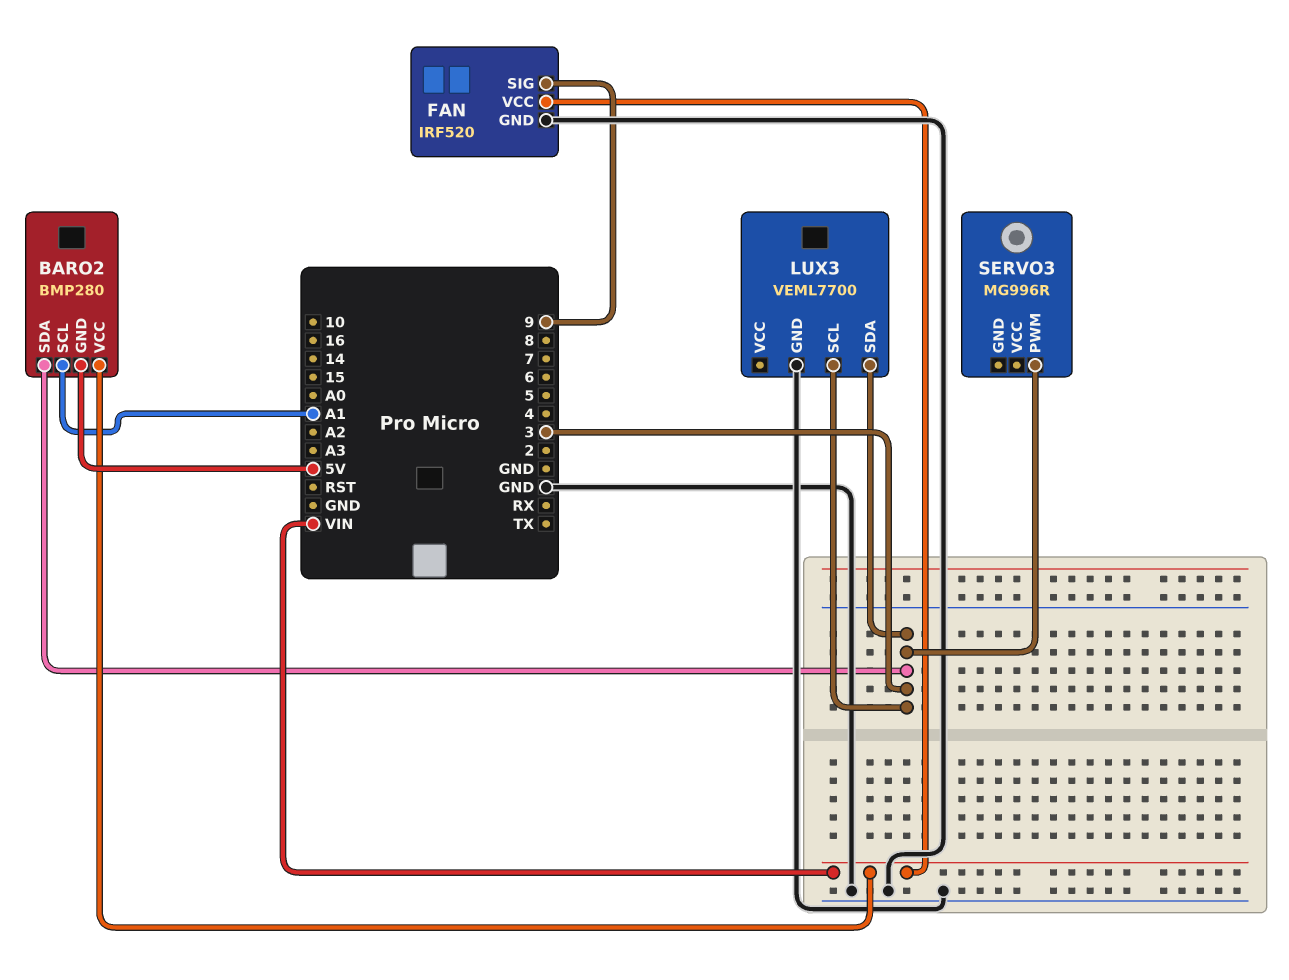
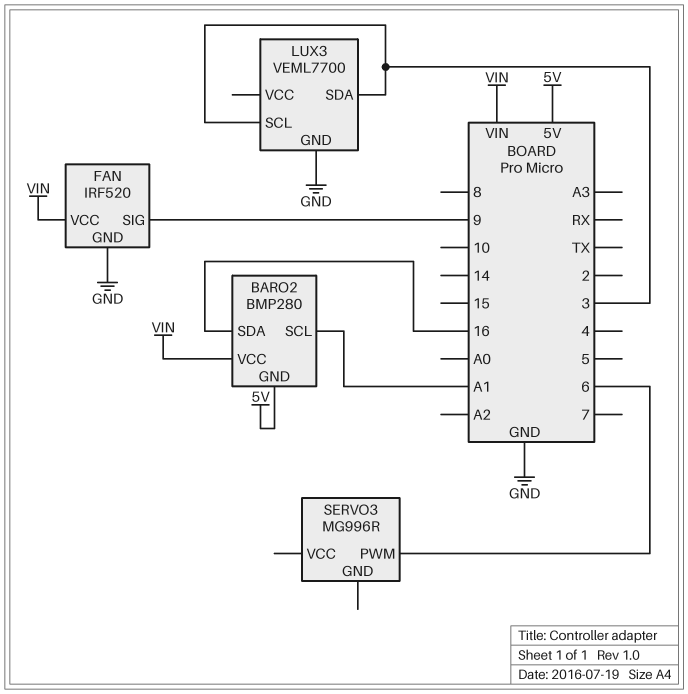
BARO2 pin SDA: 3 -> 16
SERVO3 pin PWM: 3 -> 6

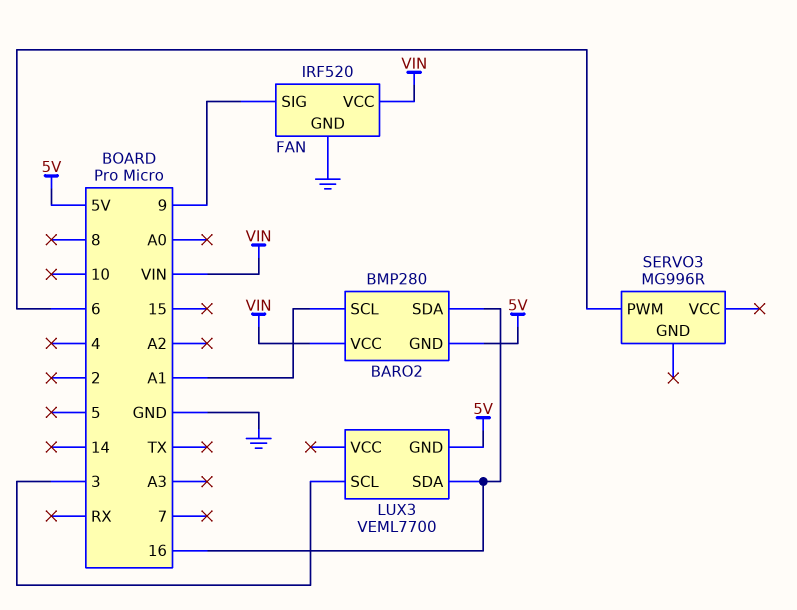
LUX3 pin GND: GND -> 5V
LUX3 pin SDA: 3 -> 16

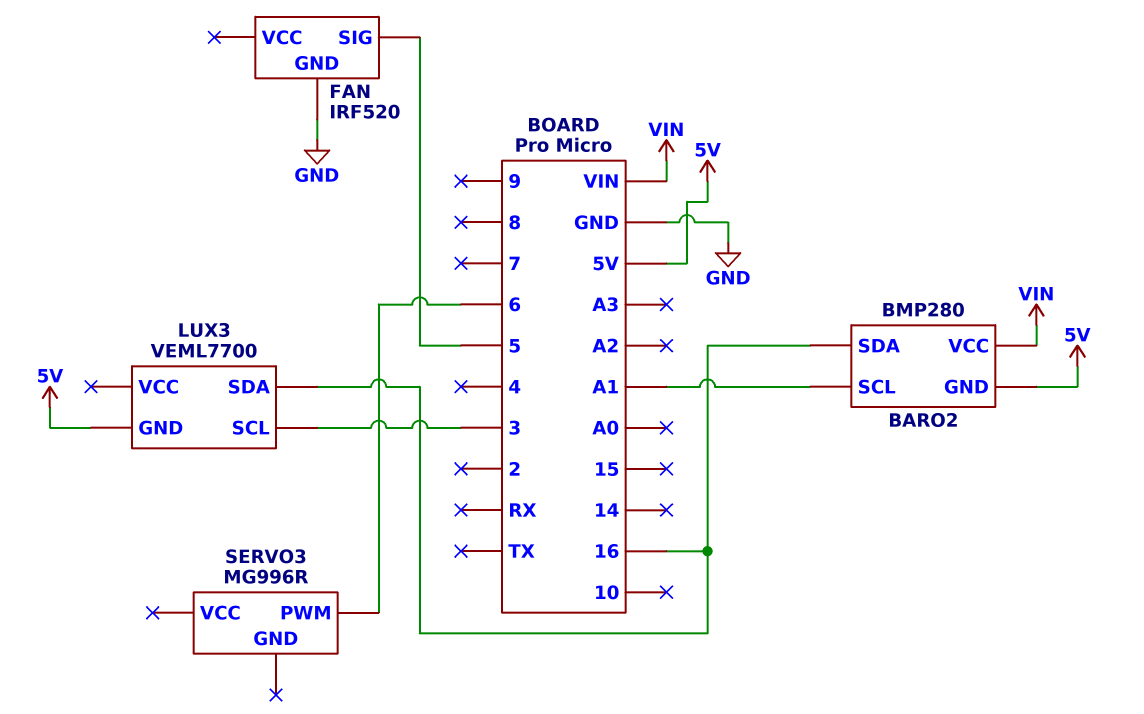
FAN pin SIG: 9 -> 5
FAN pin VCC: VIN -> none

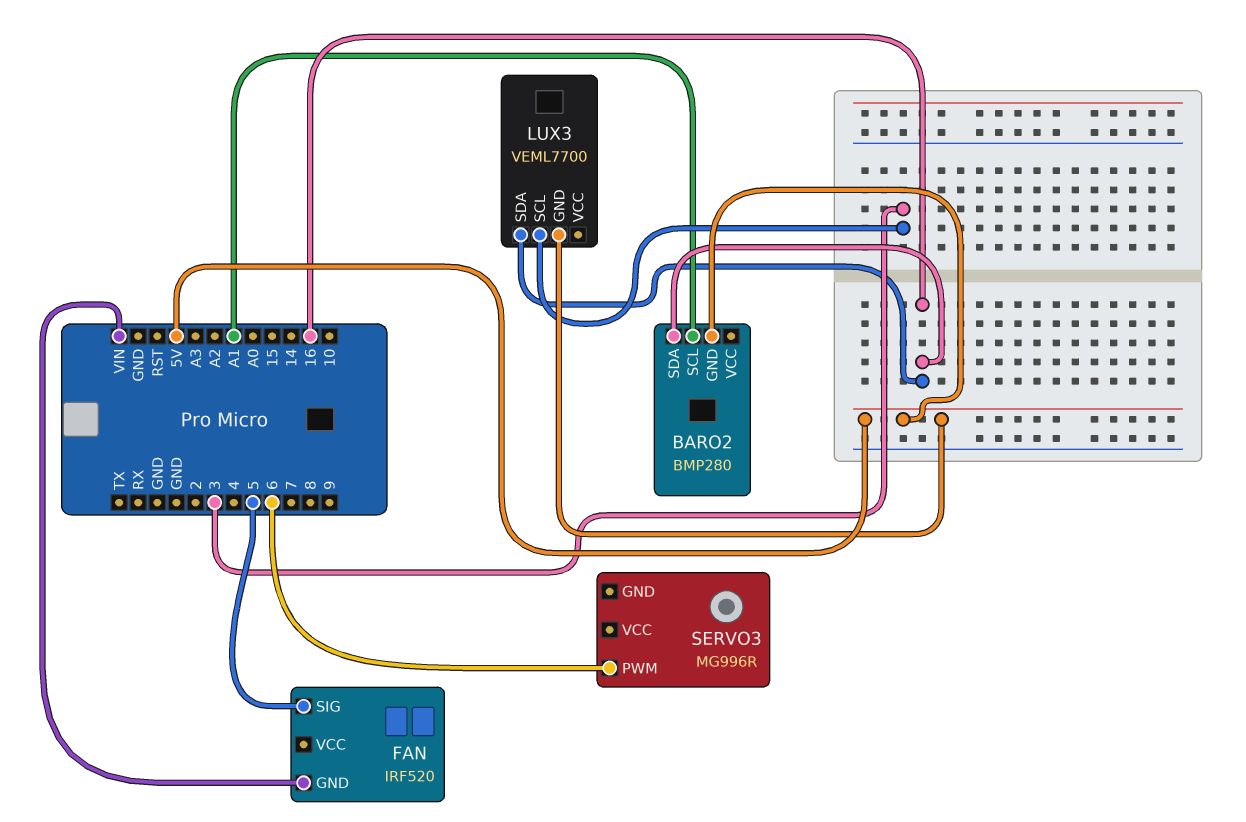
BARO2 pin VCC: VIN -> none
FAN pin GND: GND -> VIN

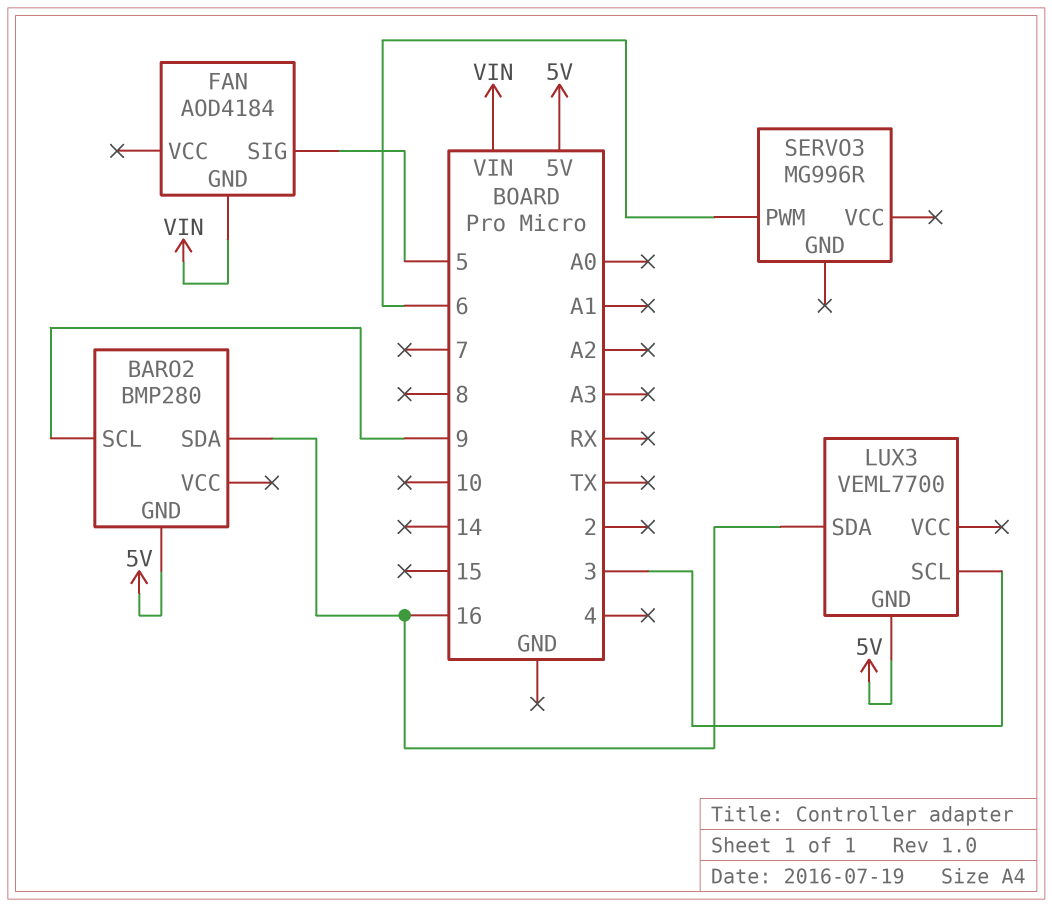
BARO2 pin SCL: A1 -> 9
FAN: IRF520 -> AOD4184

